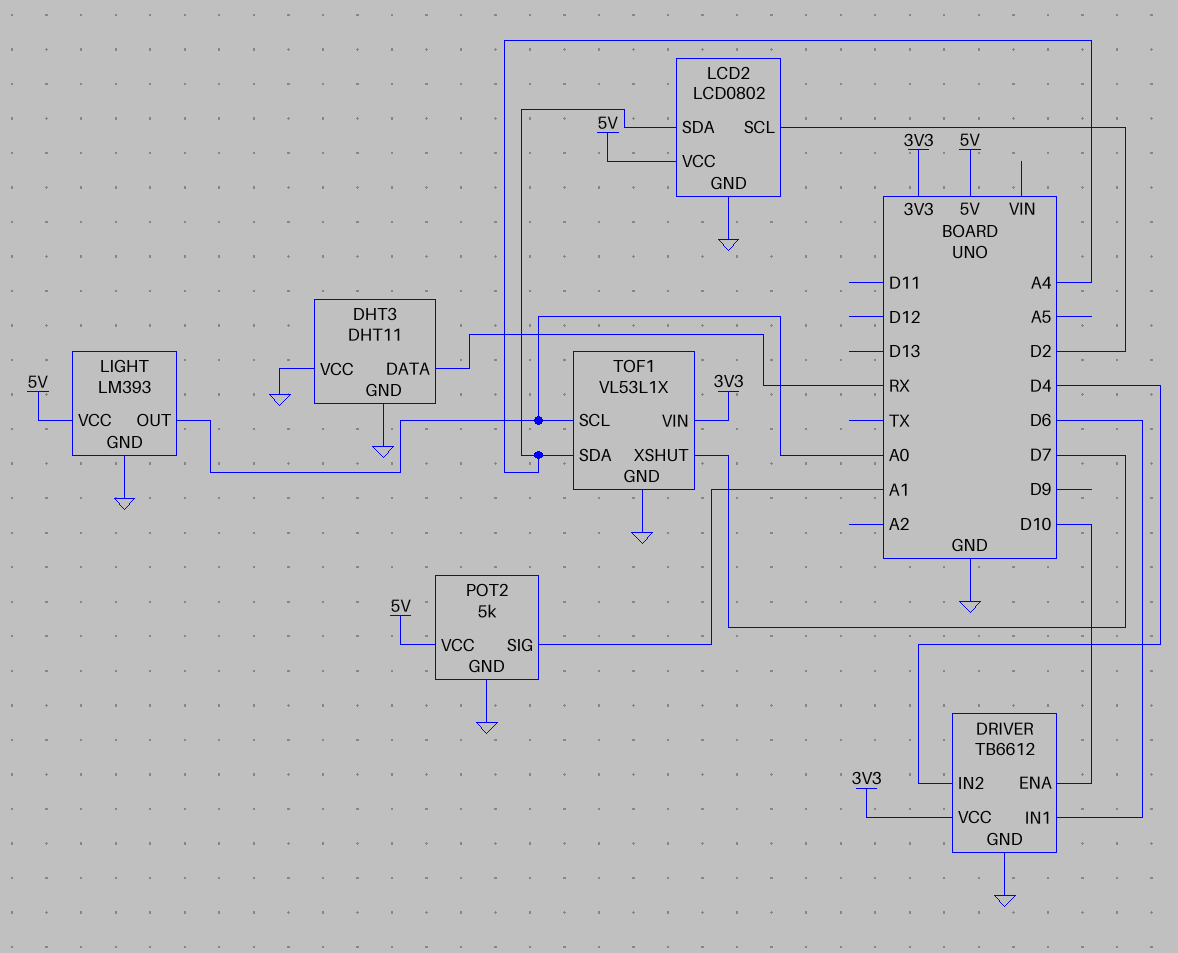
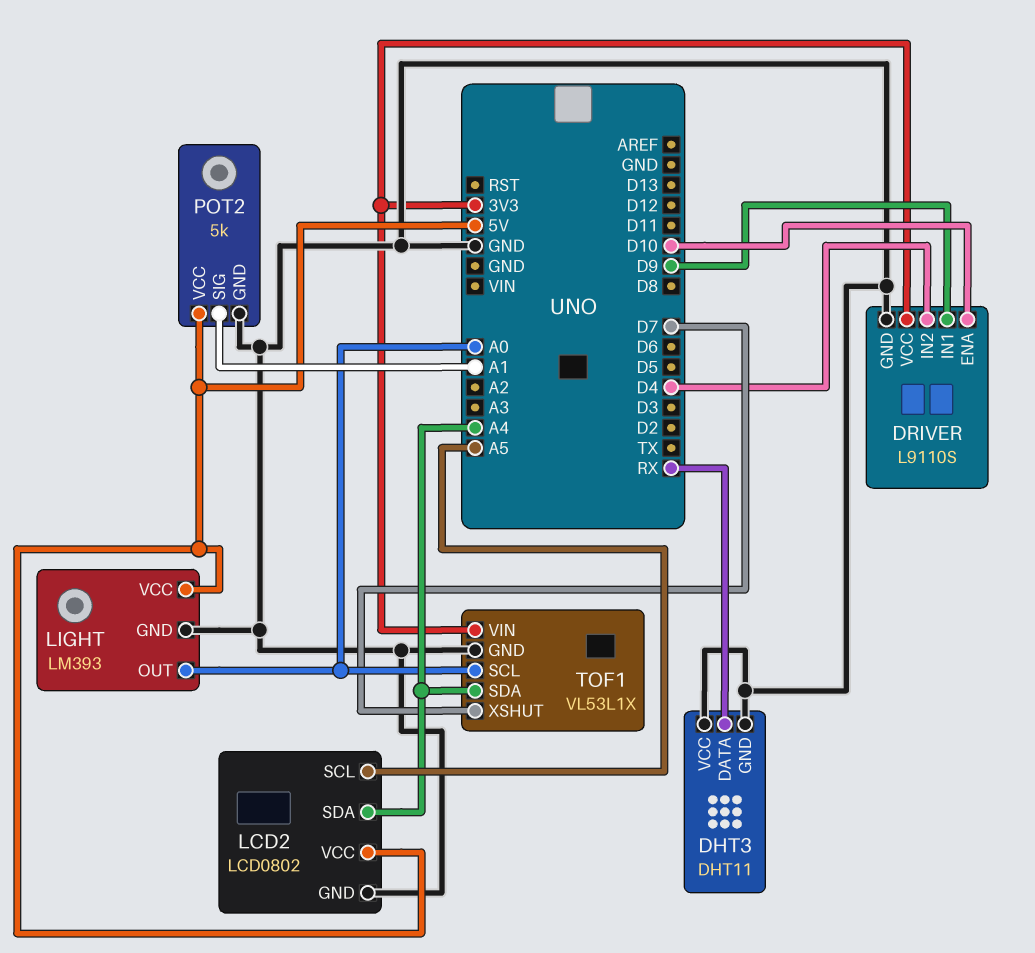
DRIVER: TB6612 -> L9110S
DRIVER pin IN1: D6 -> D9
LCD2 pin SCL: D2 -> A5

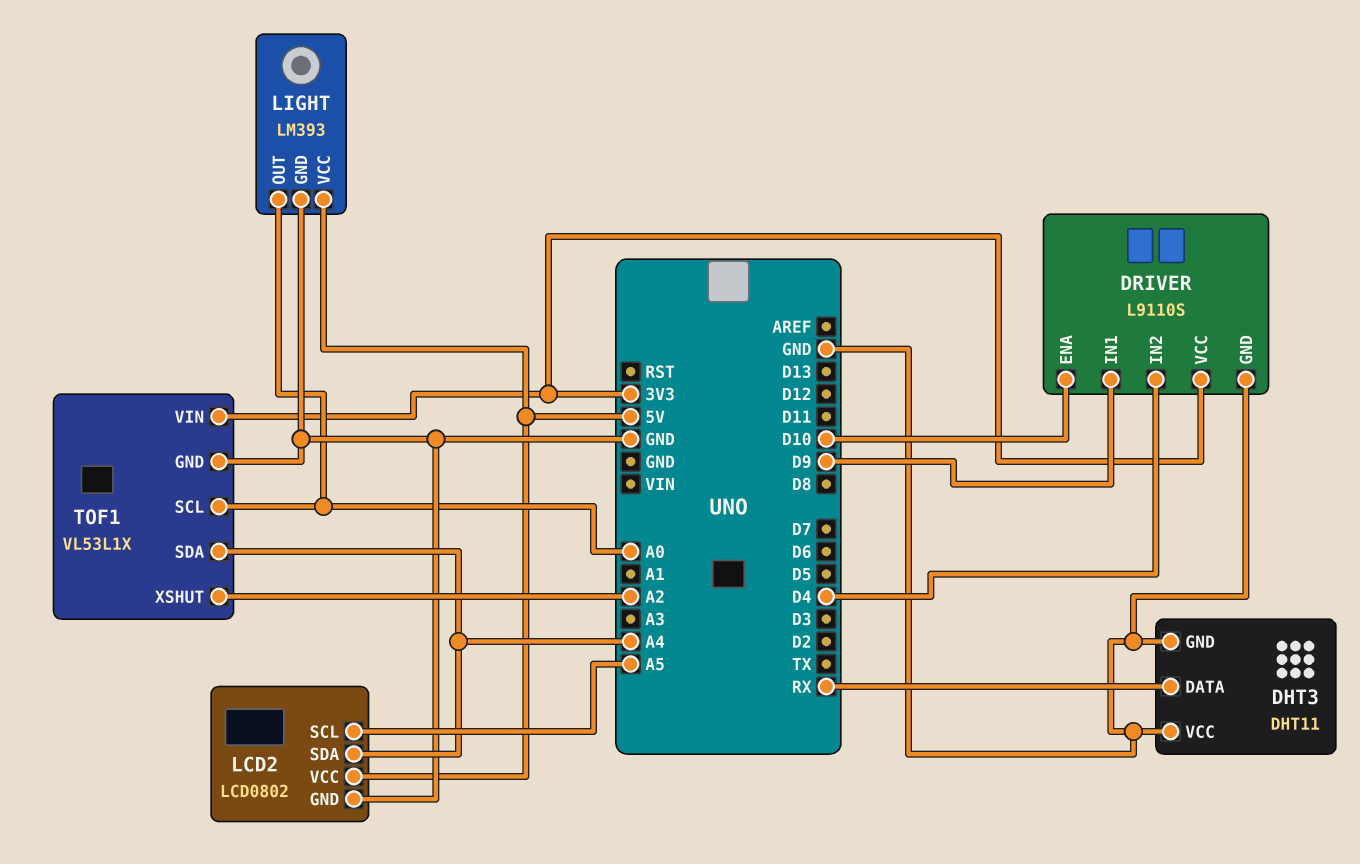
POT2: 5k -> none
POT2 pin GND: GND -> none
POT2 pin SIG: A1 -> none
POT2 pin VCC: 5V -> none
TOF1 pin XSHUT: D7 -> A2

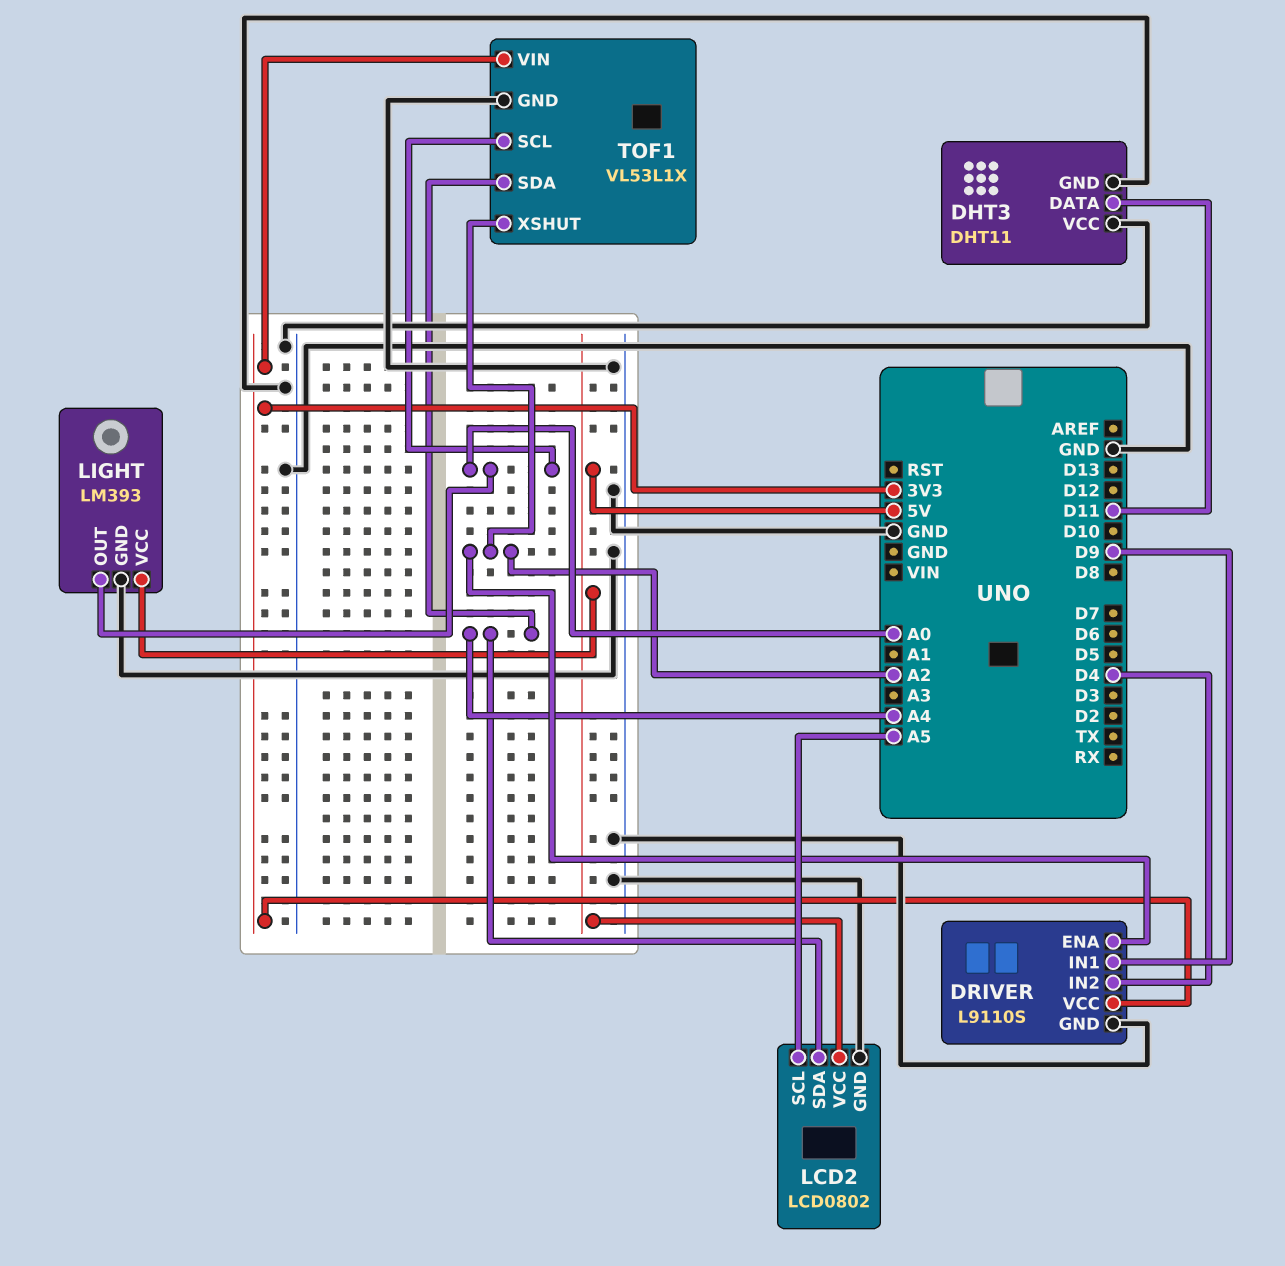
DHT3 pin DATA: RX -> D11
DRIVER pin ENA: D10 -> A2

